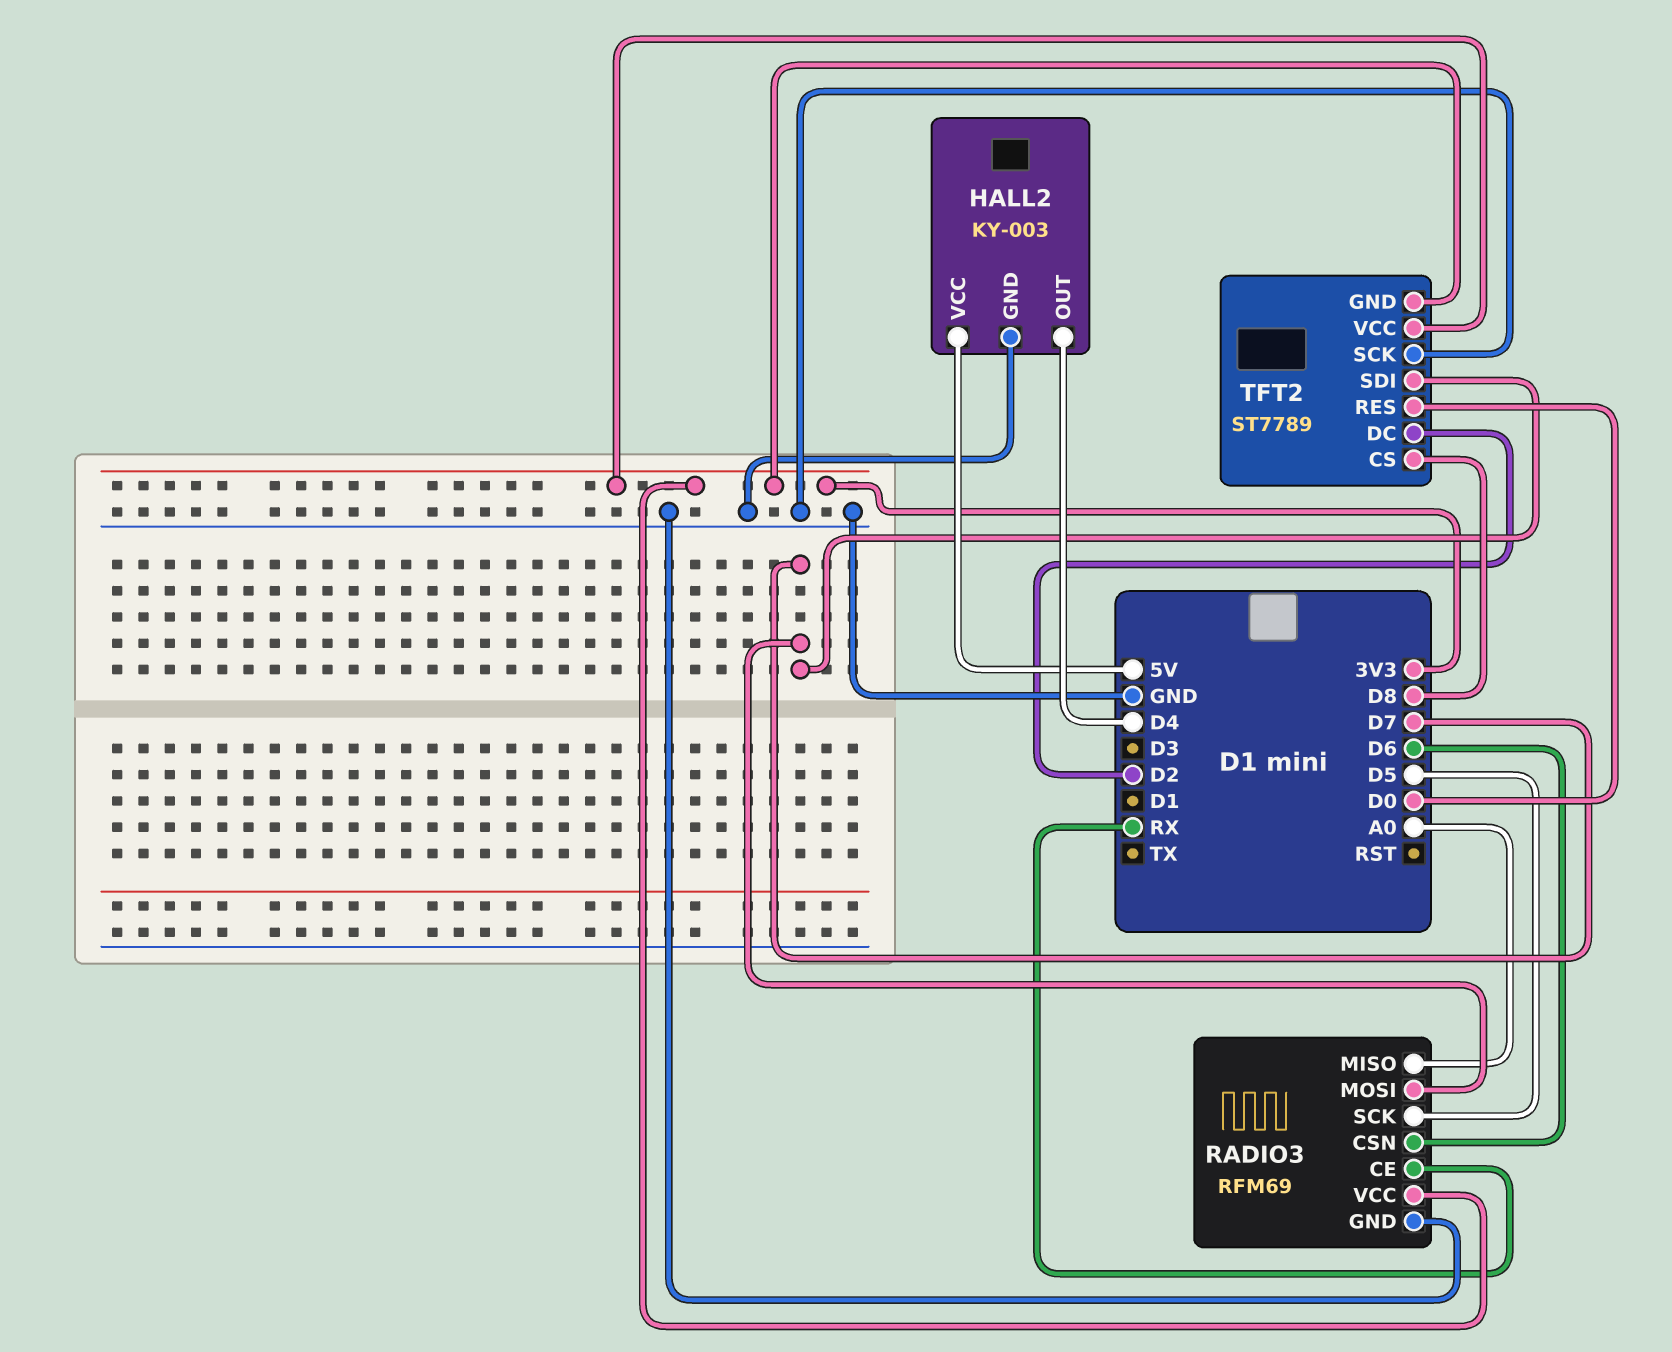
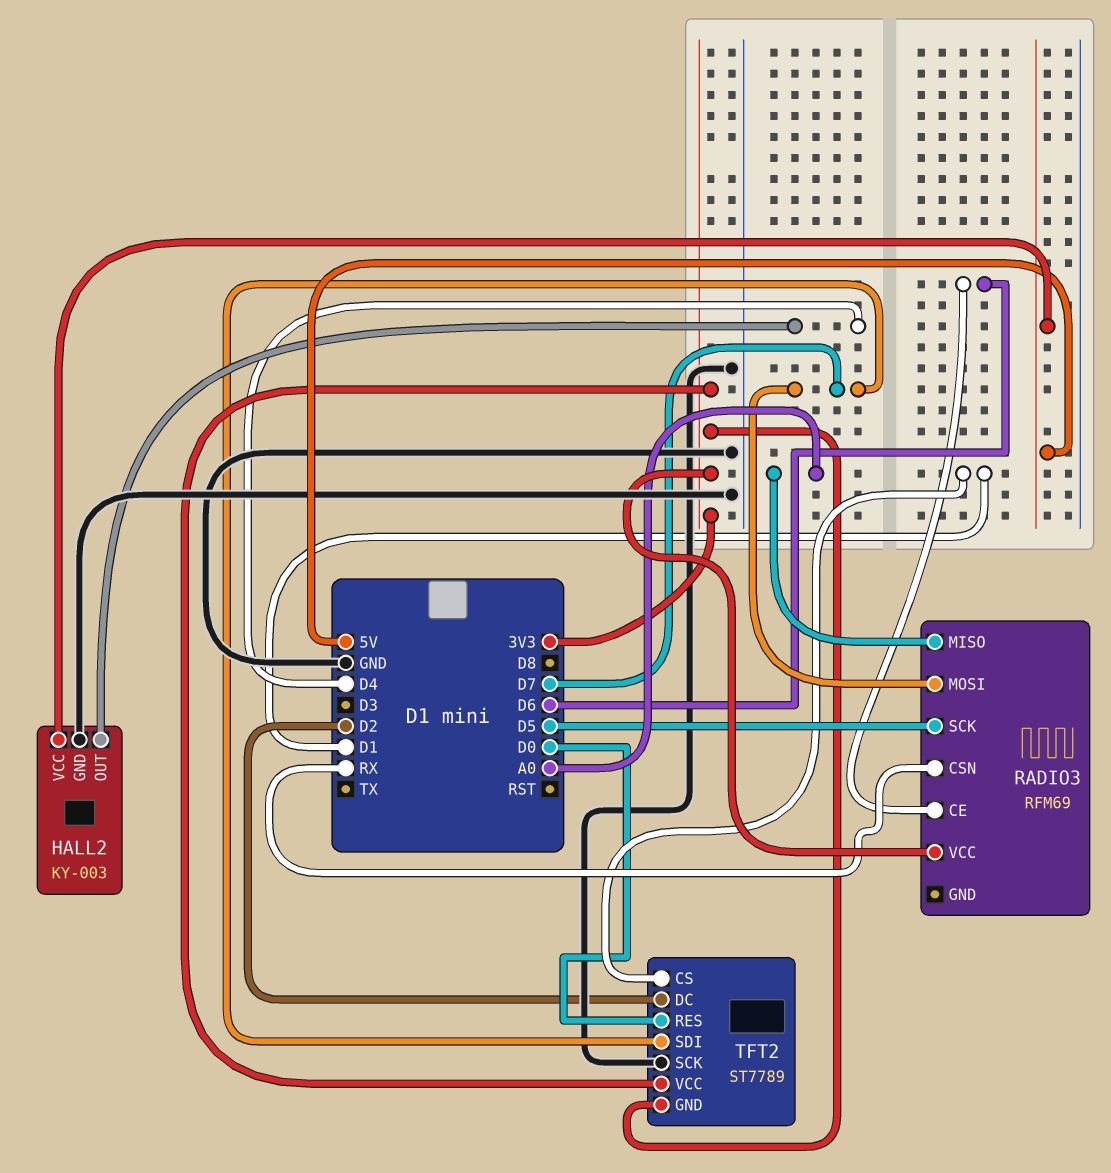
RADIO3 pin CE: RX -> D6
RADIO3 pin CSN: D6 -> RX
RADIO3 pin GND: GND -> none
TFT2 pin CS: D8 -> D1

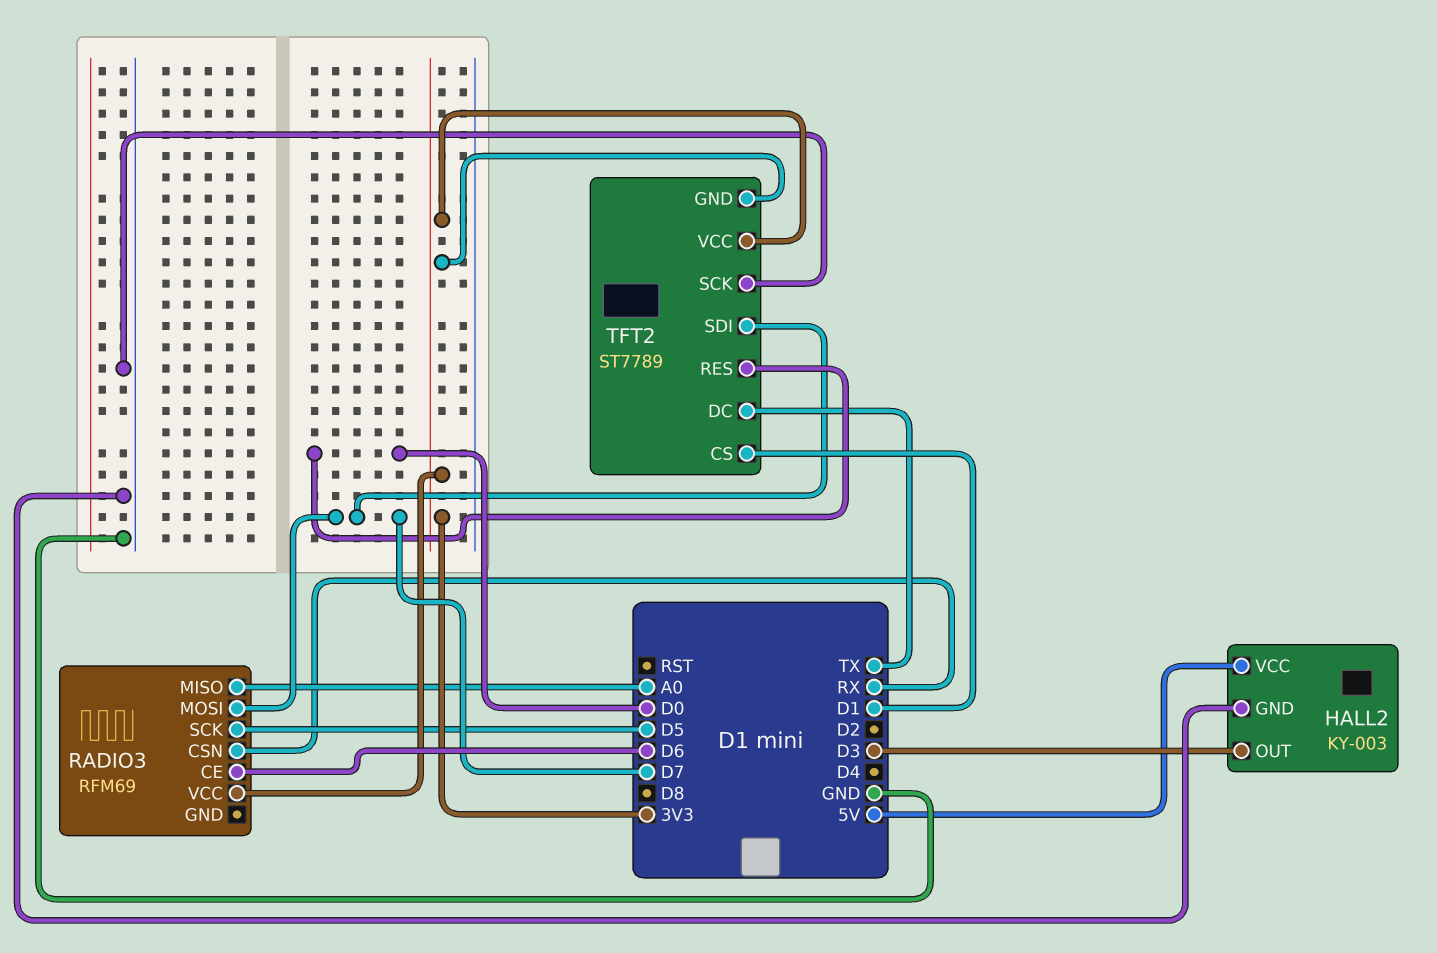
HALL2 pin OUT: D4 -> D3
TFT2 pin DC: D2 -> TX

